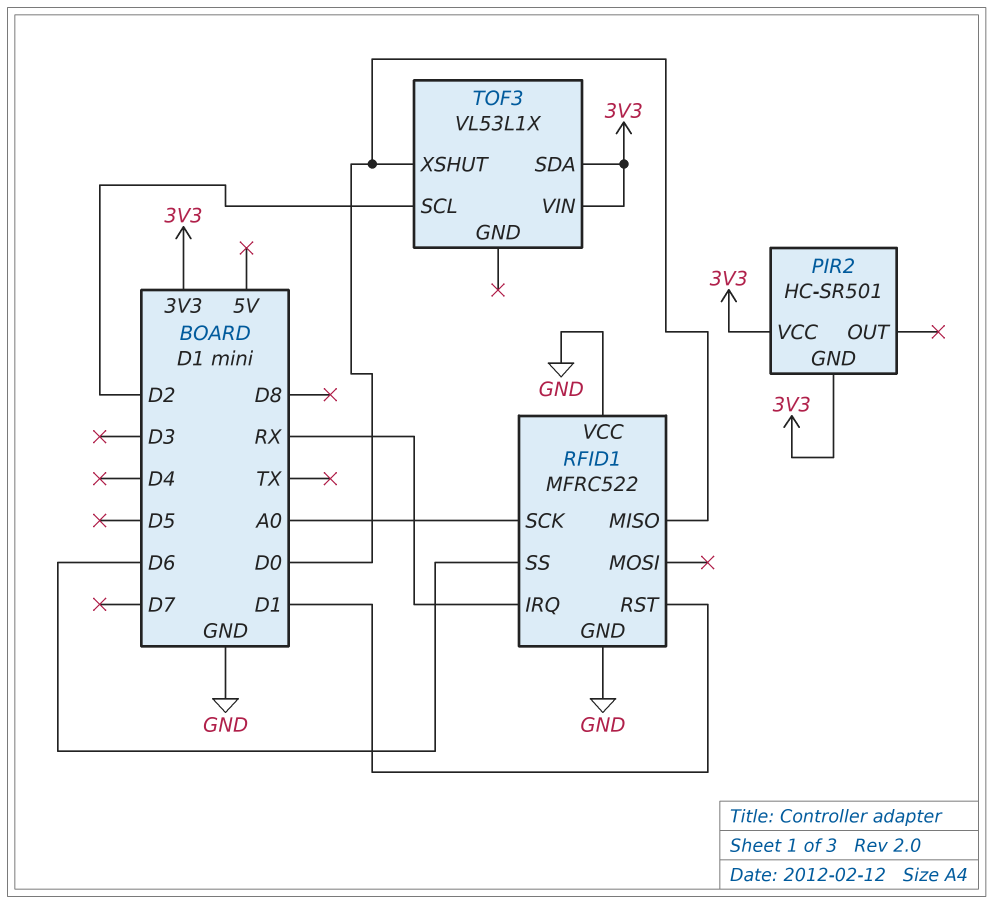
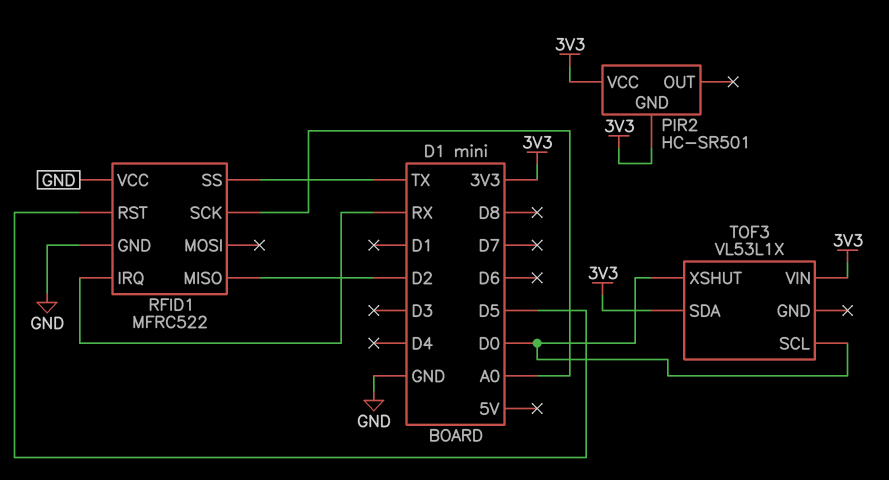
RFID1 pin MISO: D0 -> D2
RFID1 pin RST: D1 -> D5
RFID1 pin SS: D6 -> TX
TOF3 pin SCL: D2 -> D0

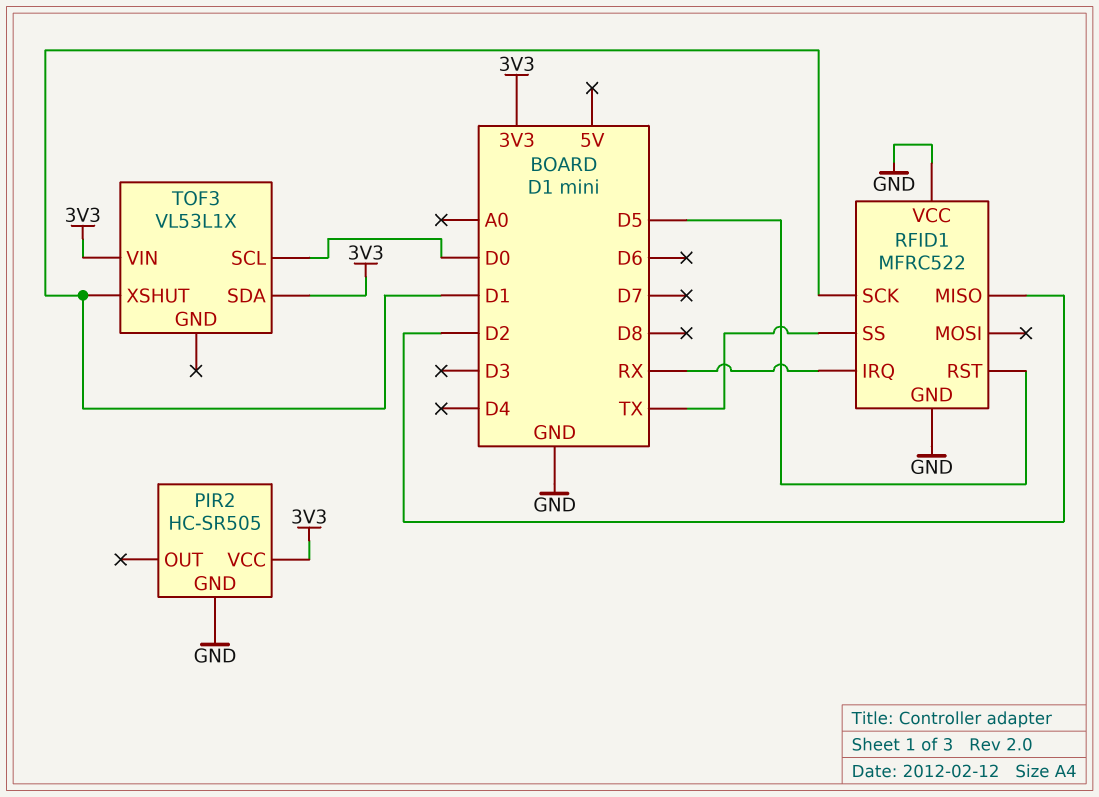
PIR2: HC-SR501 -> HC-SR505
PIR2 pin GND: 3V3 -> GND
RFID1 pin SCK: A0 -> D1
TOF3 pin XSHUT: D0 -> D1

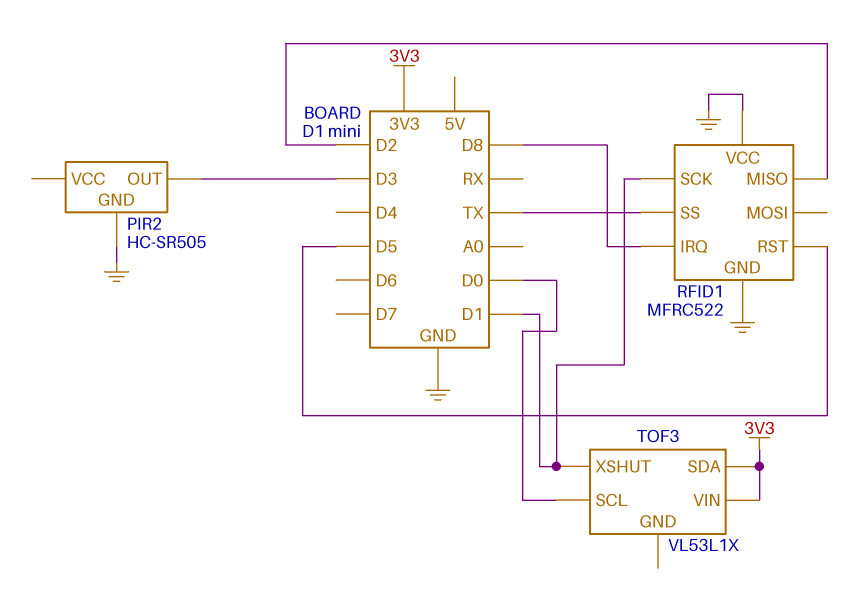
PIR2 pin OUT: none -> D3
PIR2 pin VCC: 3V3 -> none
RFID1 pin IRQ: RX -> D8

